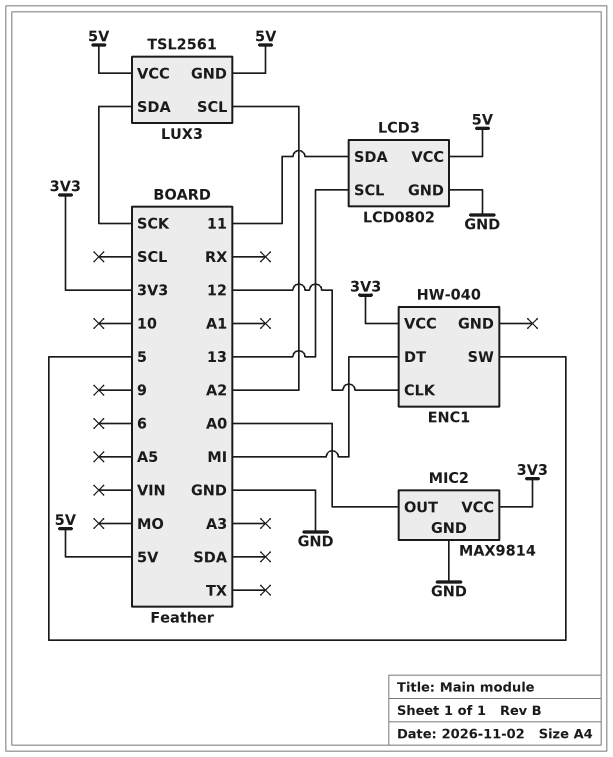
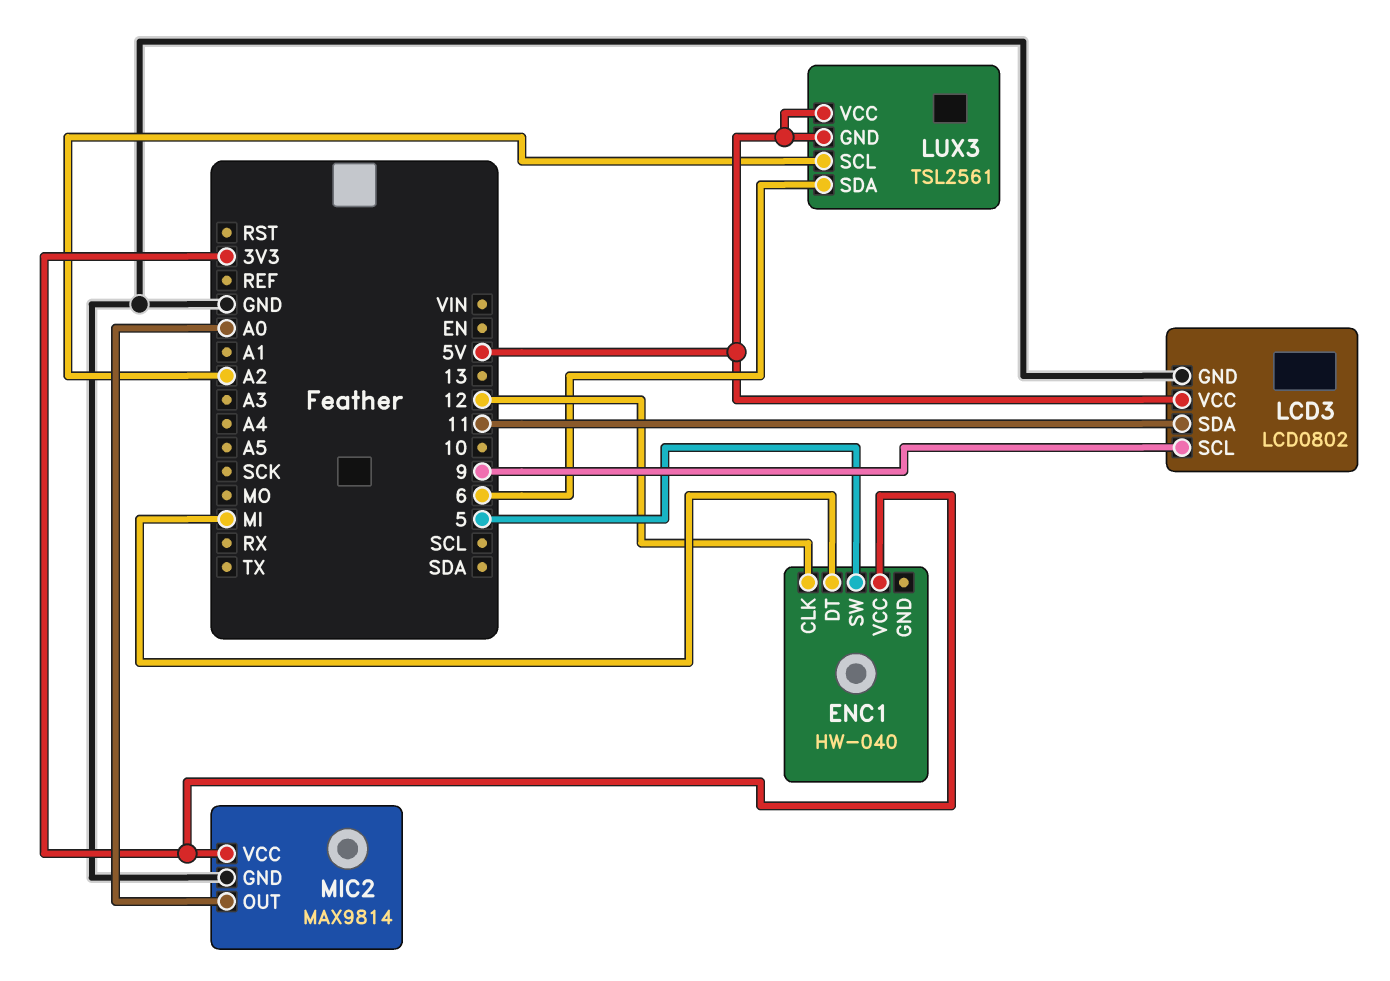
LCD3 pin SCL: 13 -> 9
LUX3 pin SDA: SCK -> 6

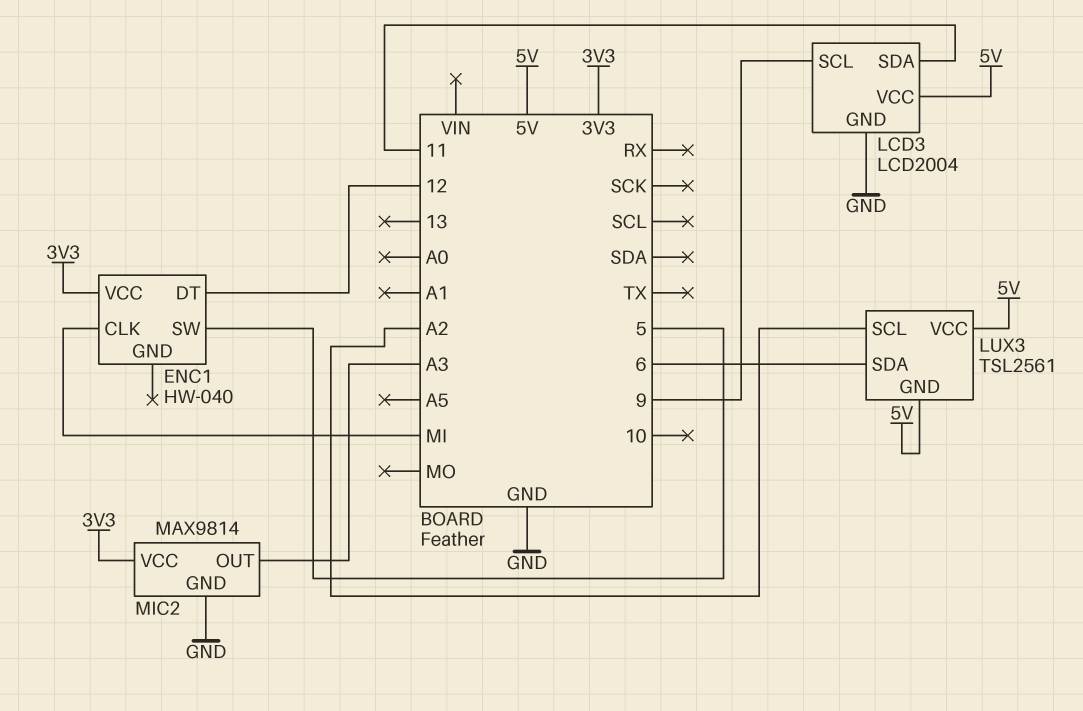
ENC1 pin CLK: 12 -> MI
ENC1 pin DT: MI -> 12
LCD3: LCD0802 -> LCD2004
MIC2 pin OUT: A0 -> A3

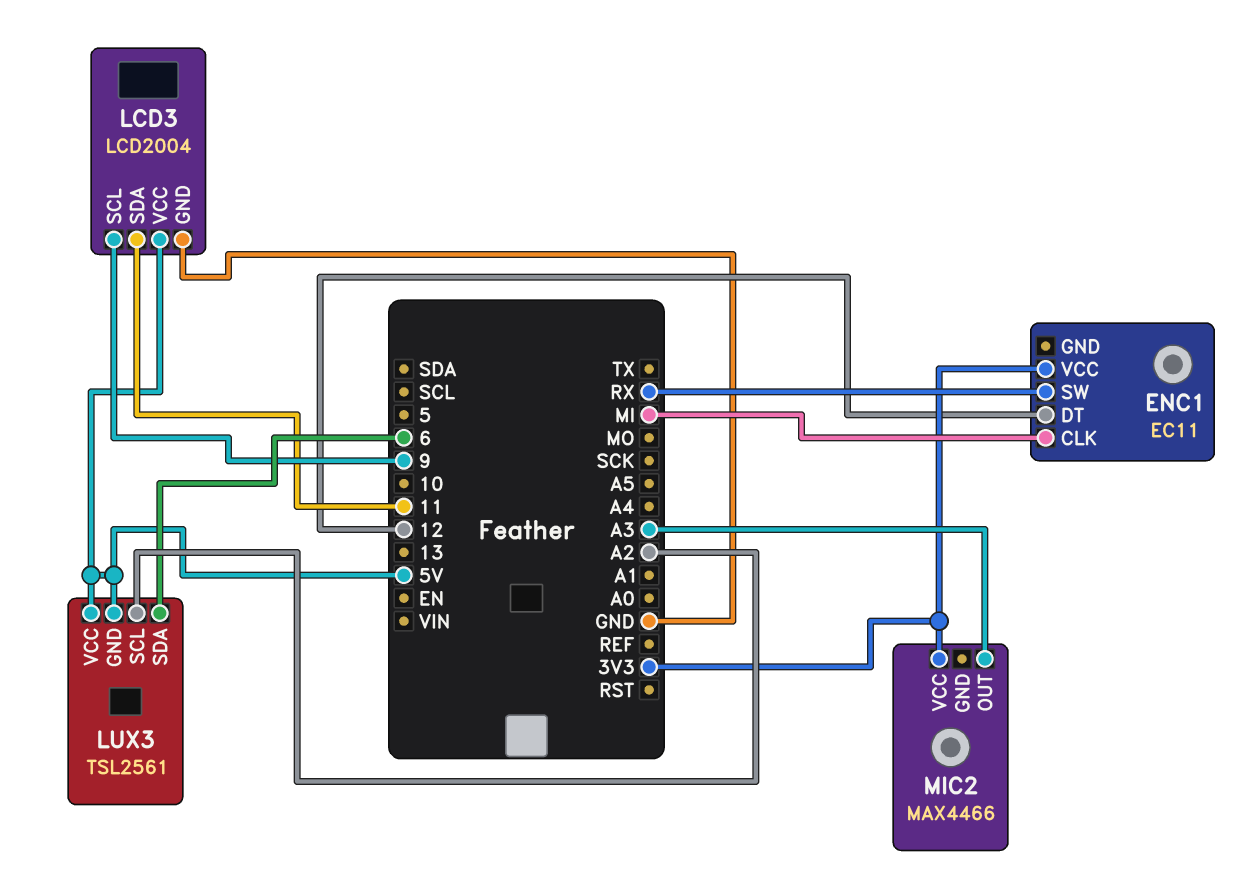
ENC1: HW-040 -> EC11
ENC1 pin SW: 5 -> RX
MIC2: MAX9814 -> MAX4466
MIC2 pin GND: GND -> none

